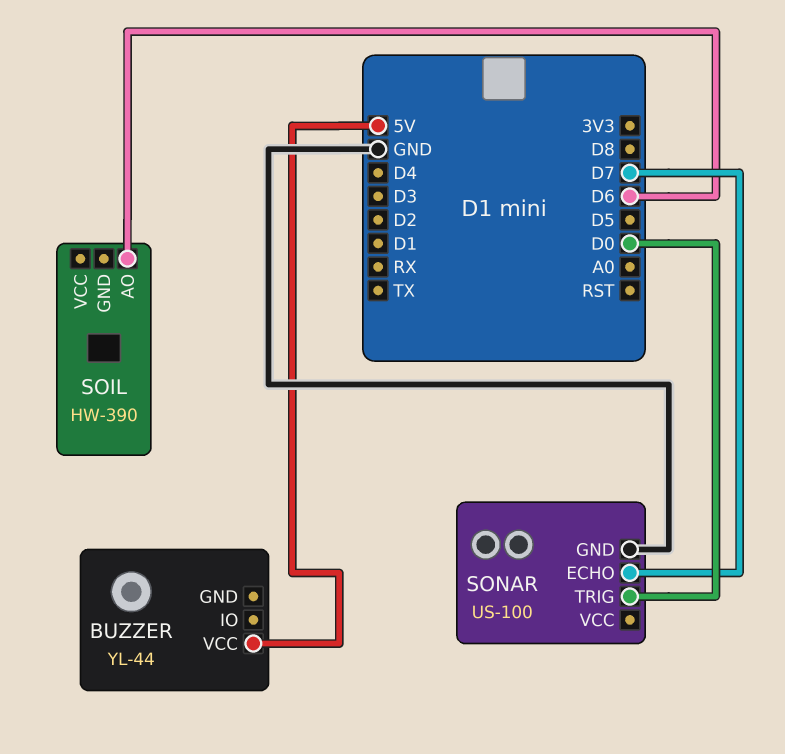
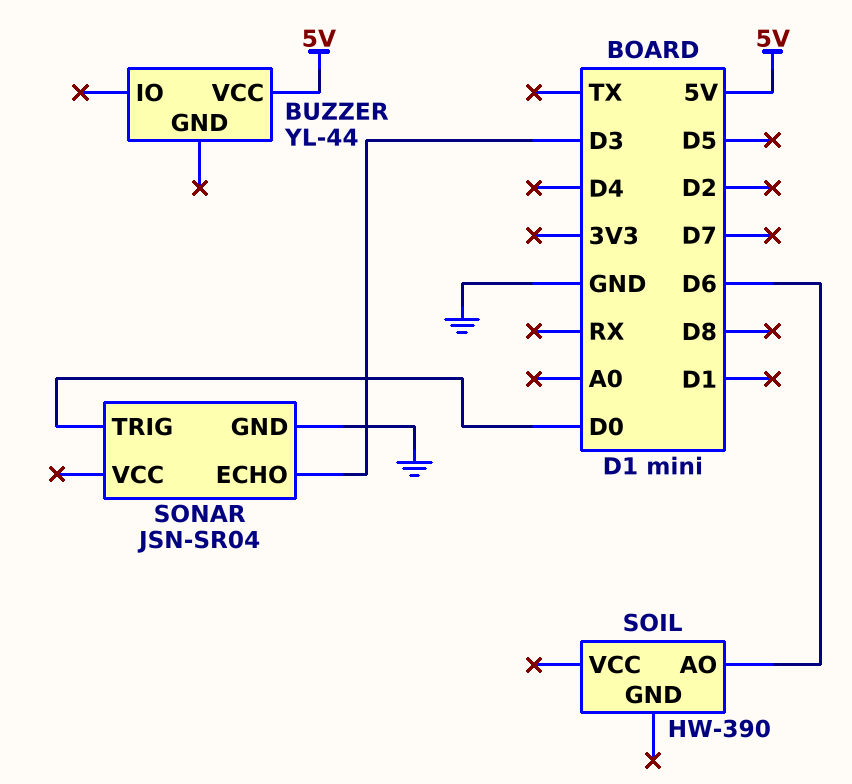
SONAR: US-100 -> JSN-SR04
SONAR pin ECHO: D7 -> D3

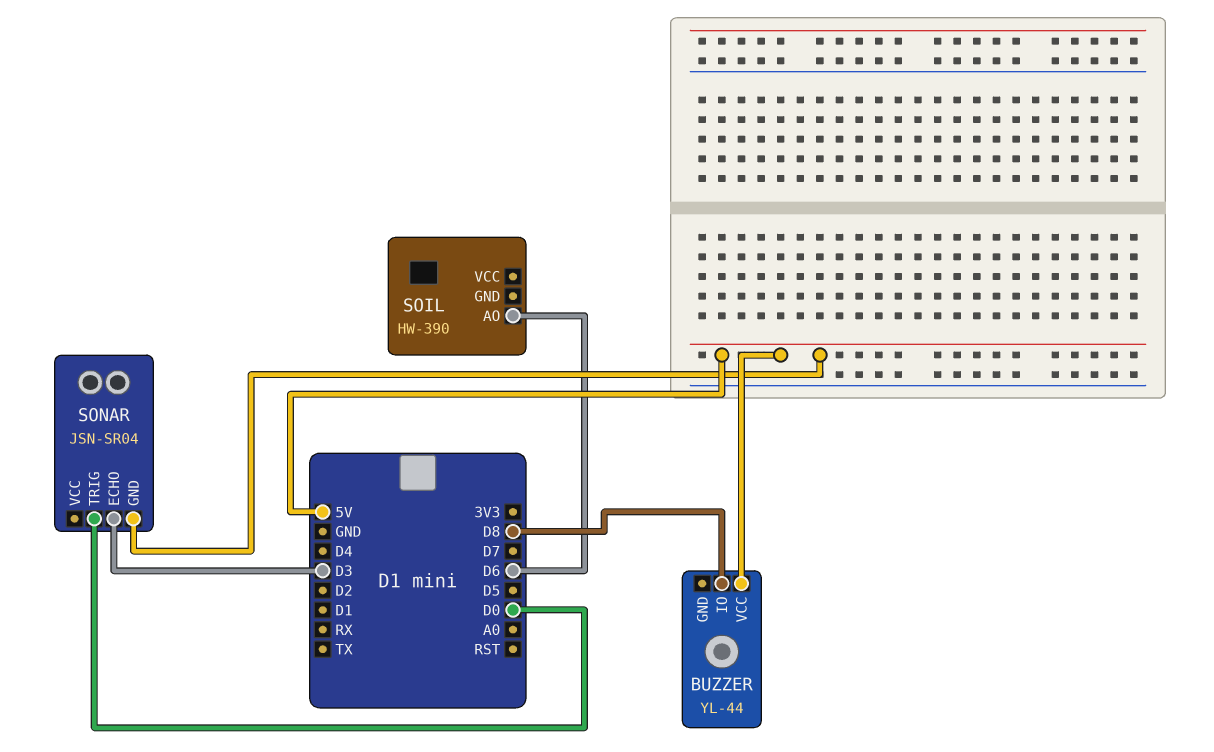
BUZZER pin IO: none -> D8
SONAR pin GND: GND -> 5V

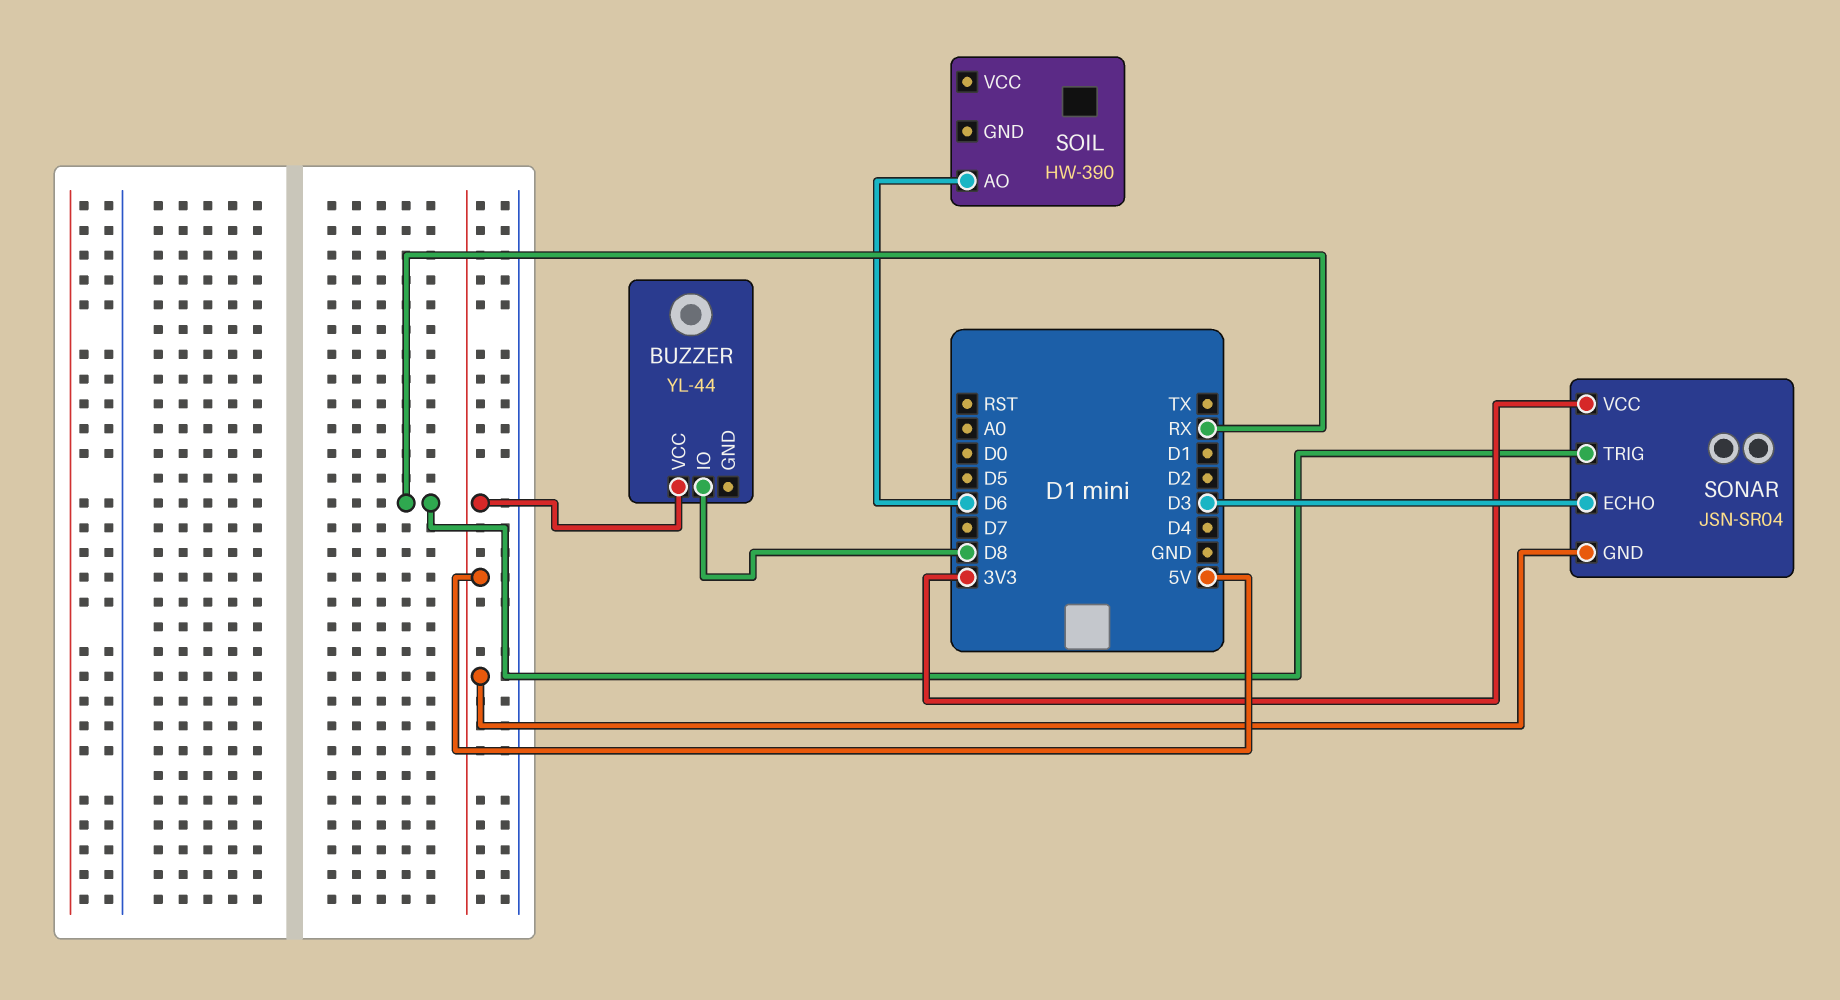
SONAR pin TRIG: D0 -> RX
SONAR pin VCC: none -> 3V3

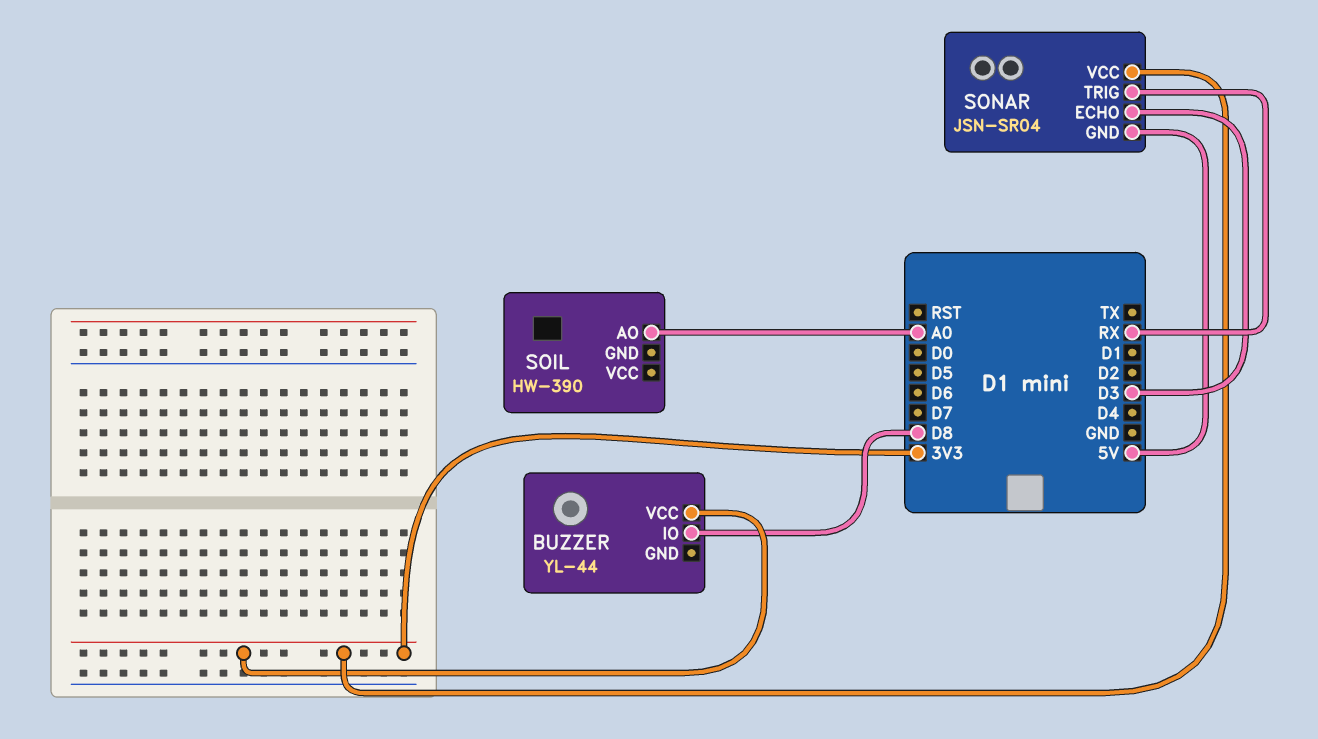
BUZZER pin VCC: 5V -> 3V3
SOIL pin AO: D6 -> A0

